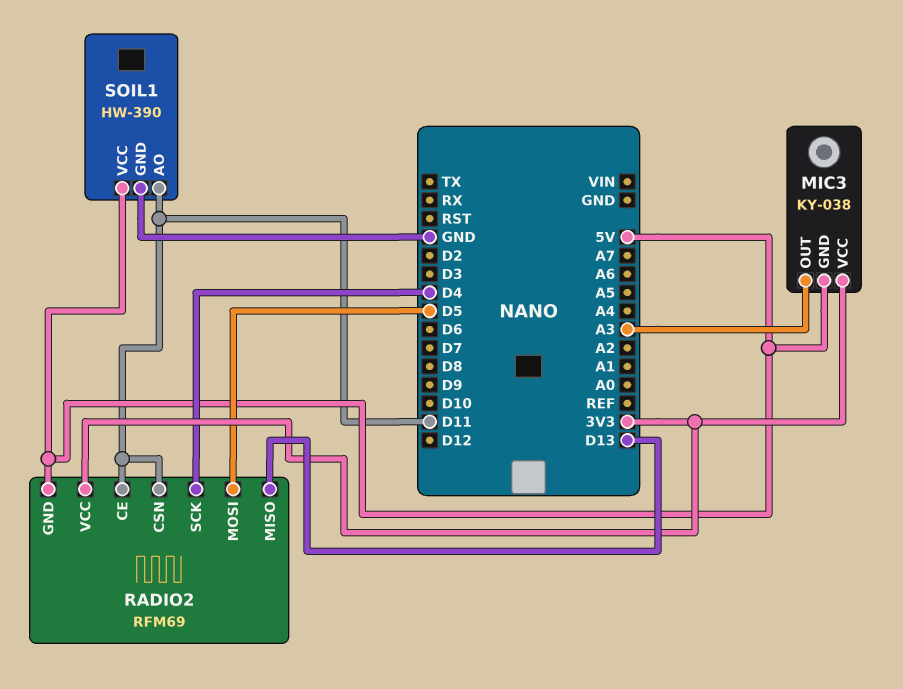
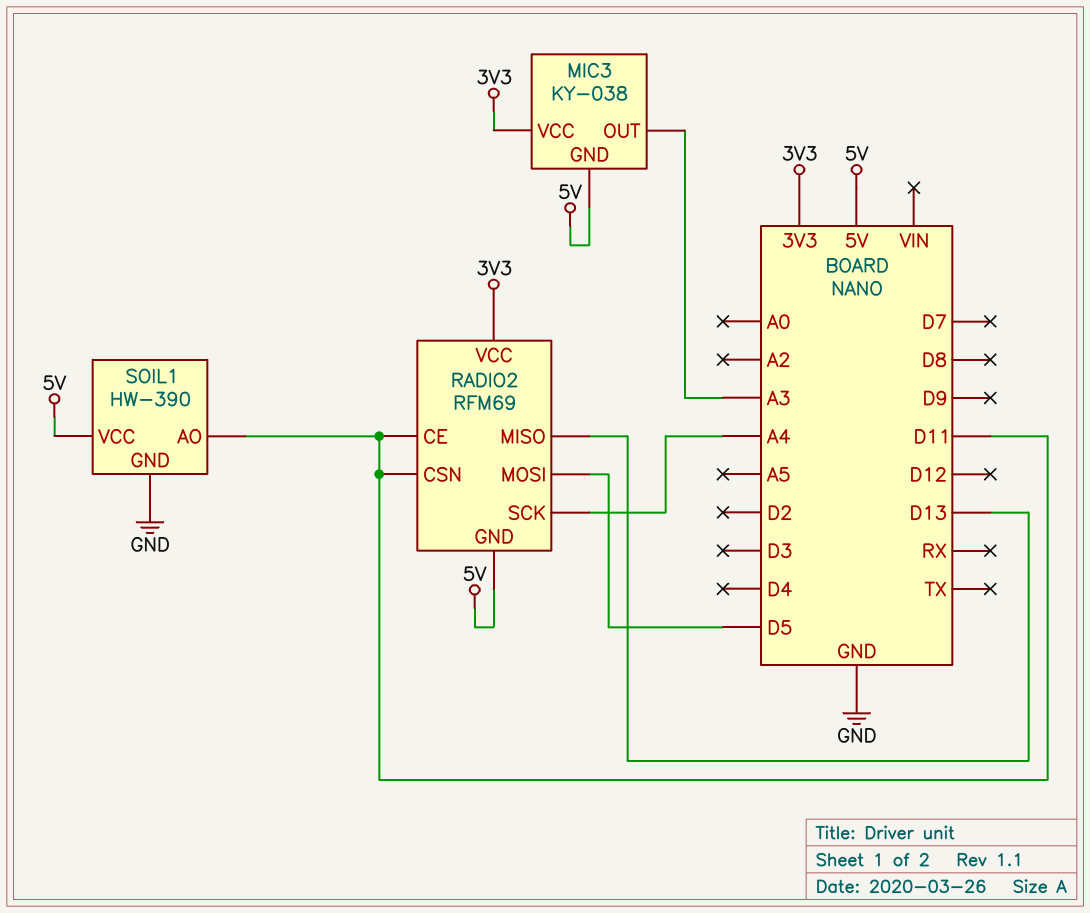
RADIO2 pin SCK: D4 -> A4

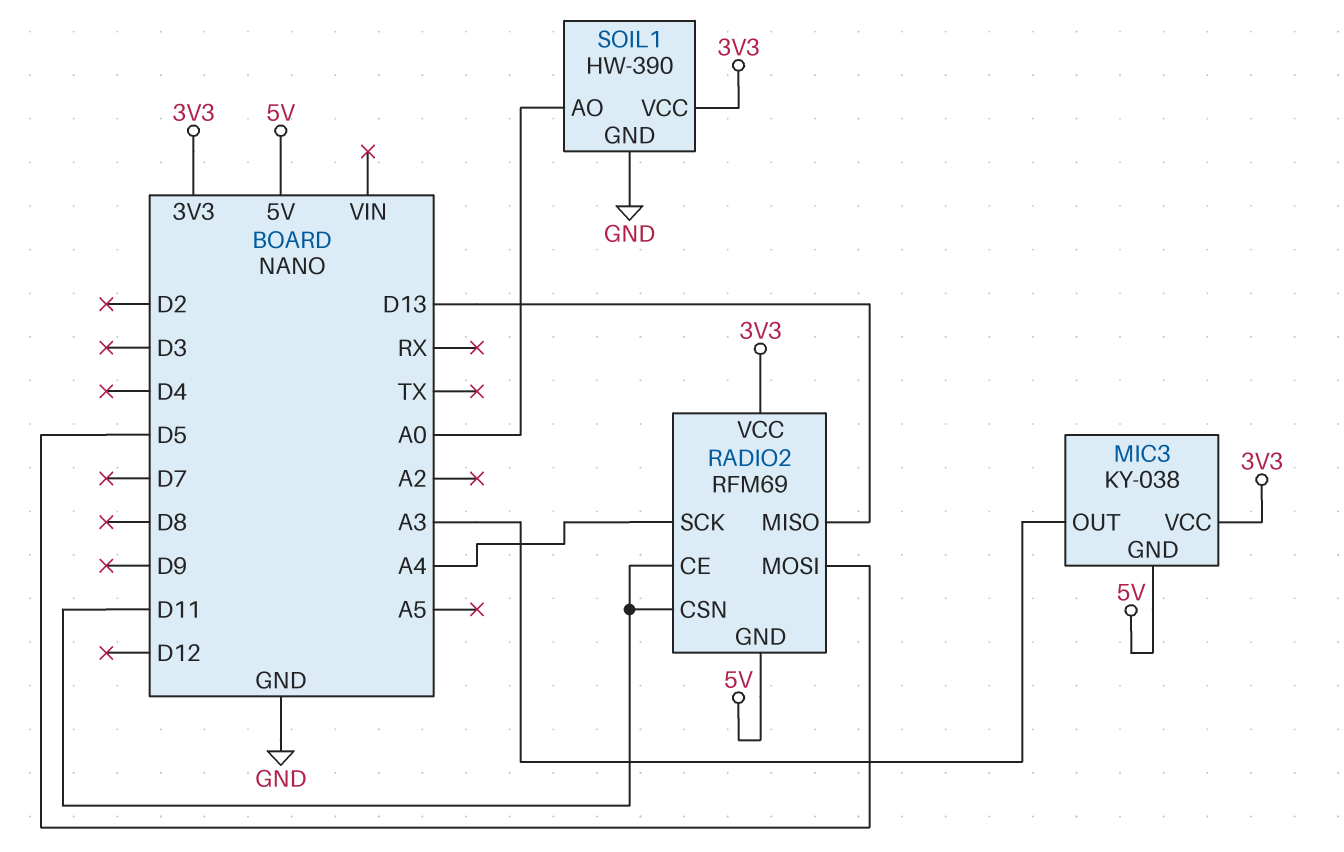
SOIL1 pin AO: D11 -> A0
SOIL1 pin VCC: 5V -> 3V3

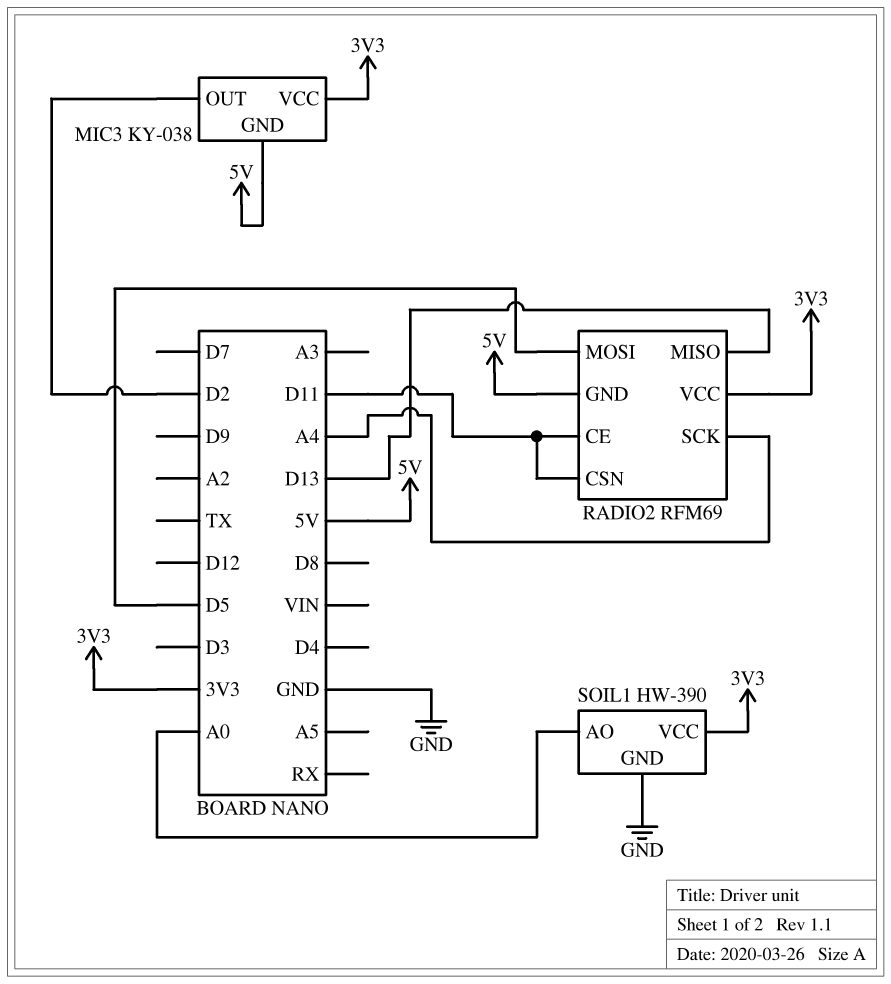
MIC3 pin OUT: A3 -> D2

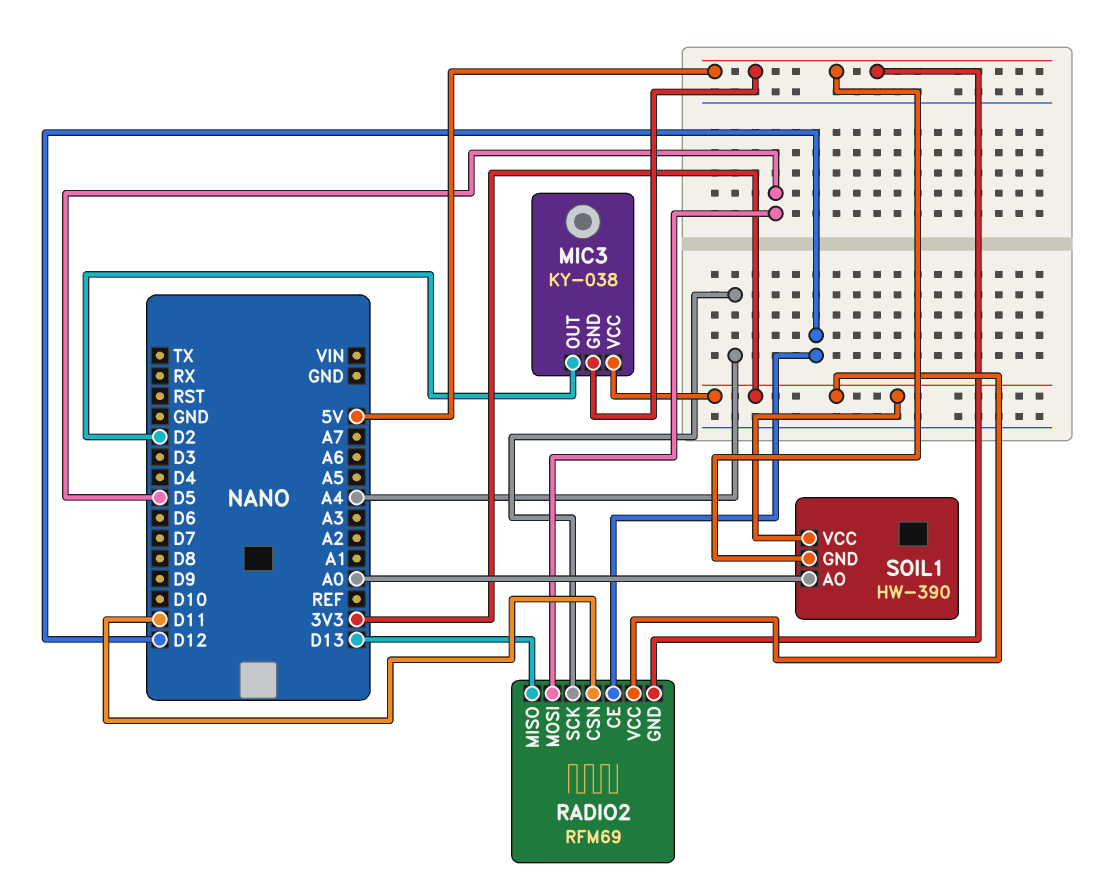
RADIO2 pin CE: D11 -> D12
SOIL1 pin GND: GND -> 5V

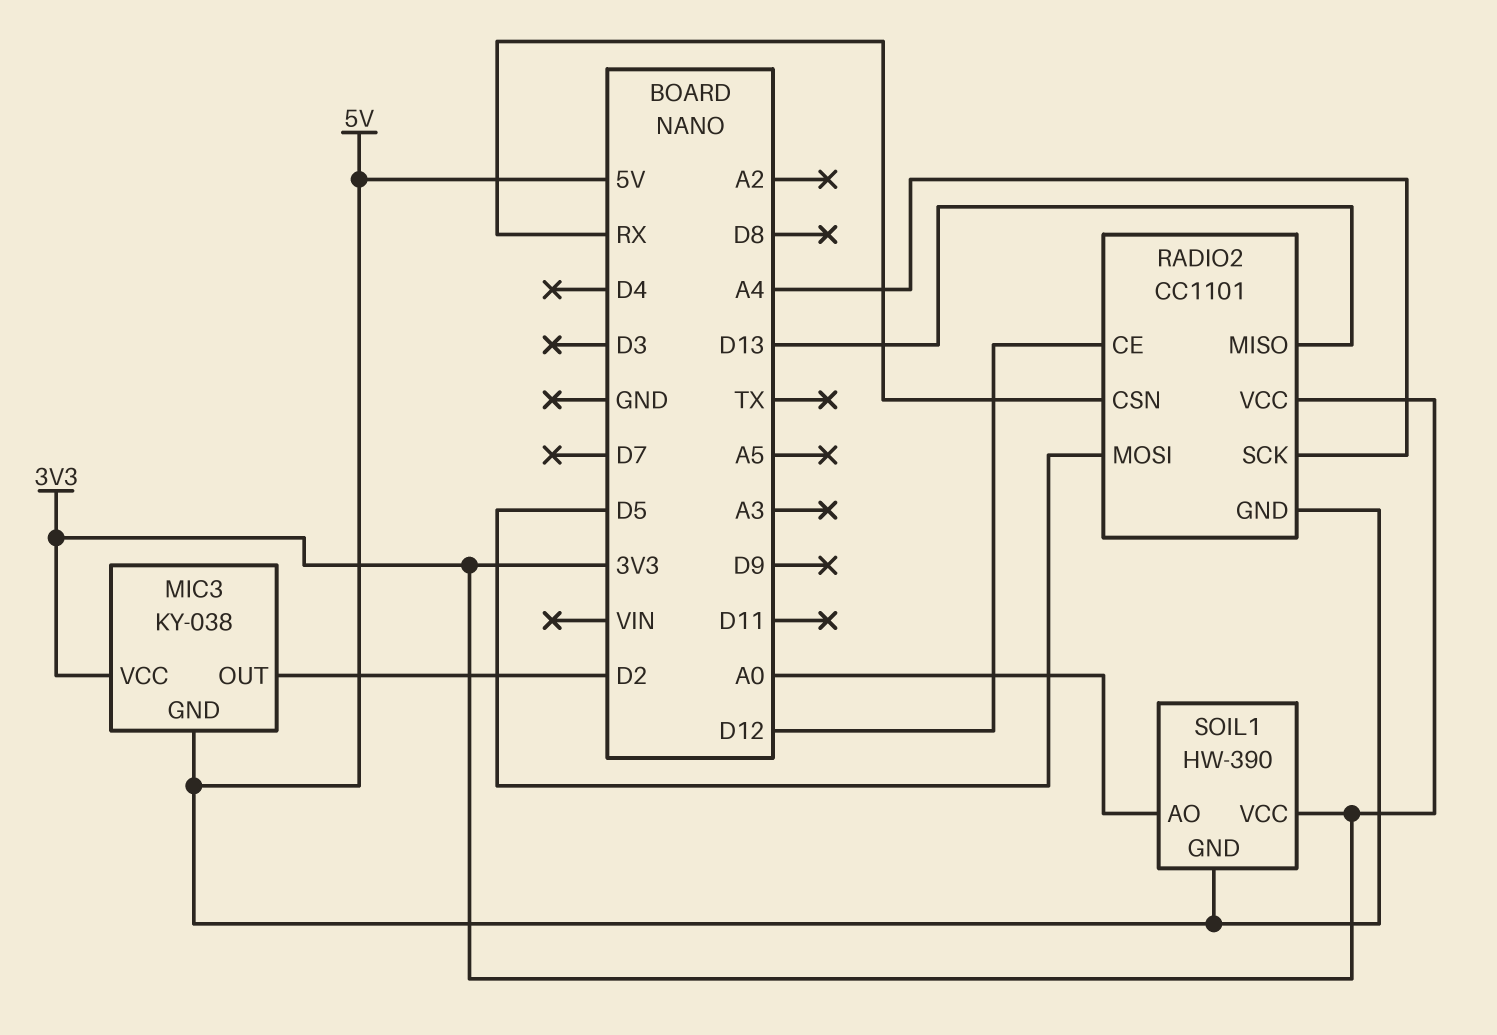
RADIO2: RFM69 -> CC1101
RADIO2 pin CSN: D11 -> RX

